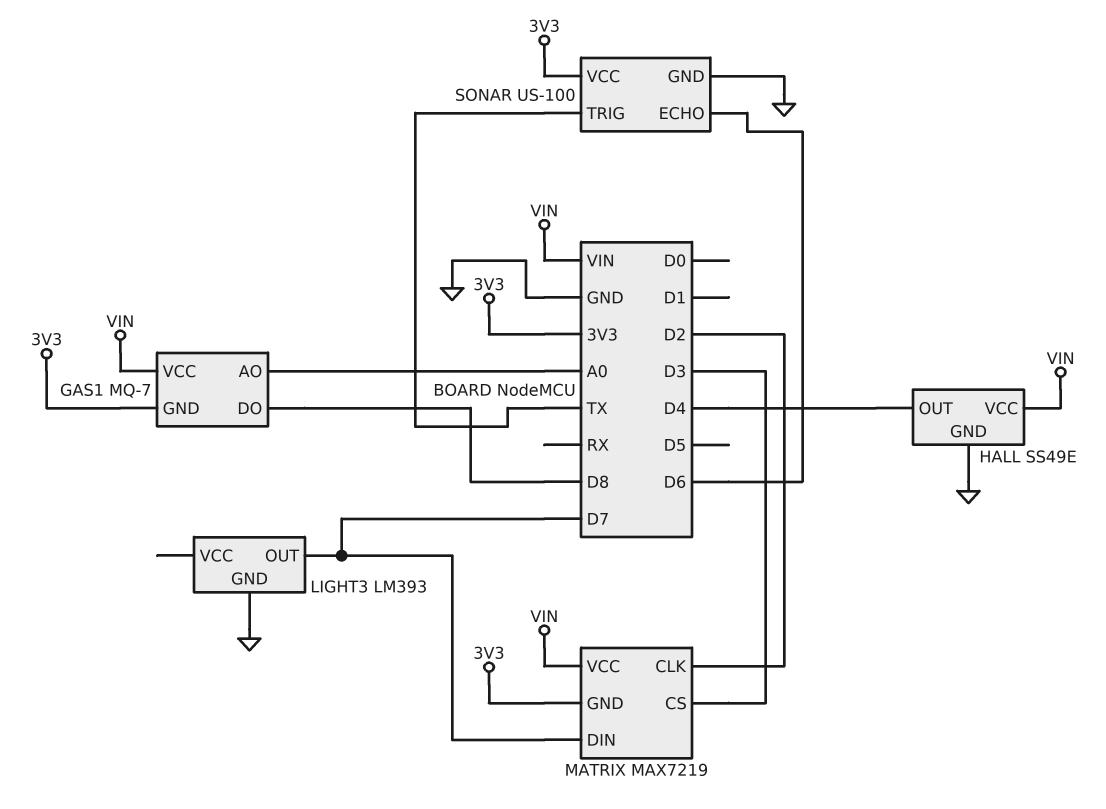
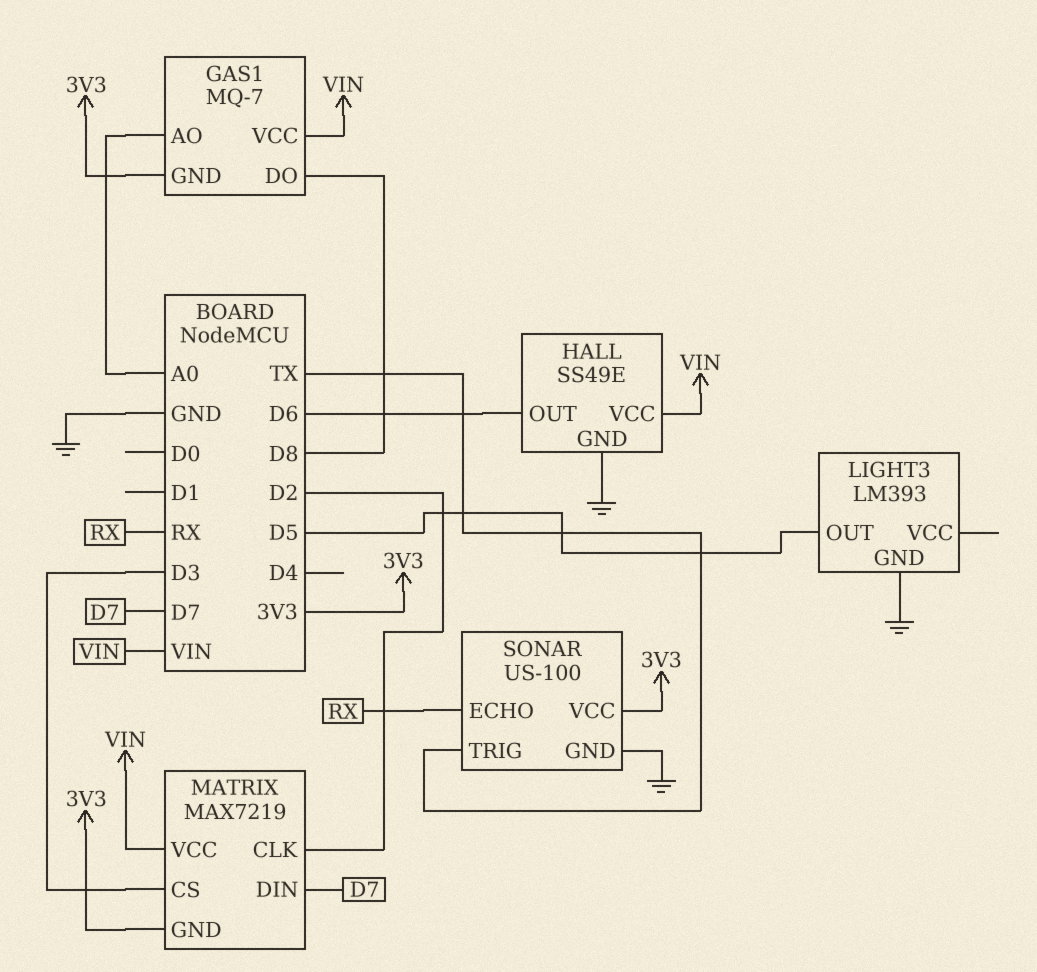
HALL pin OUT: D4 -> D6
LIGHT3 pin OUT: D7 -> D5
SONAR pin ECHO: D6 -> RX

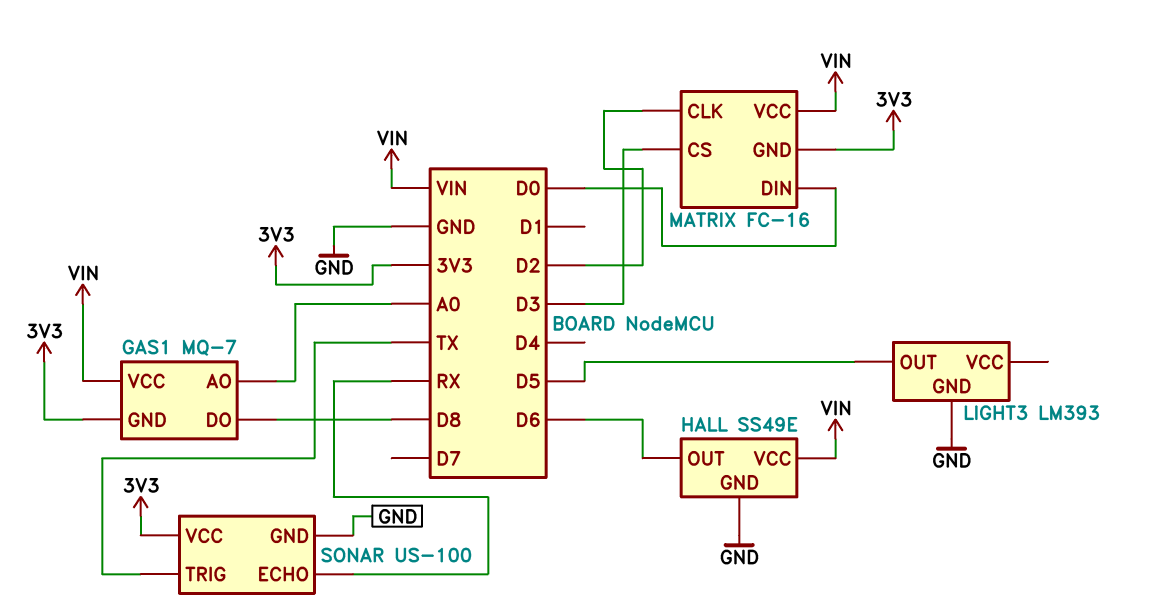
MATRIX: MAX7219 -> FC-16
MATRIX pin DIN: D7 -> D0

